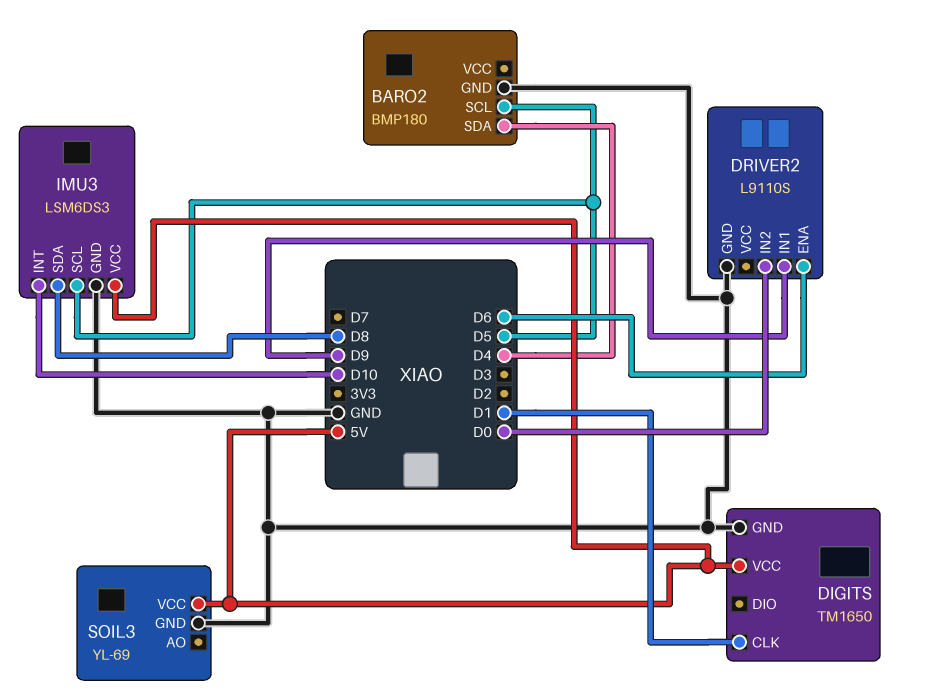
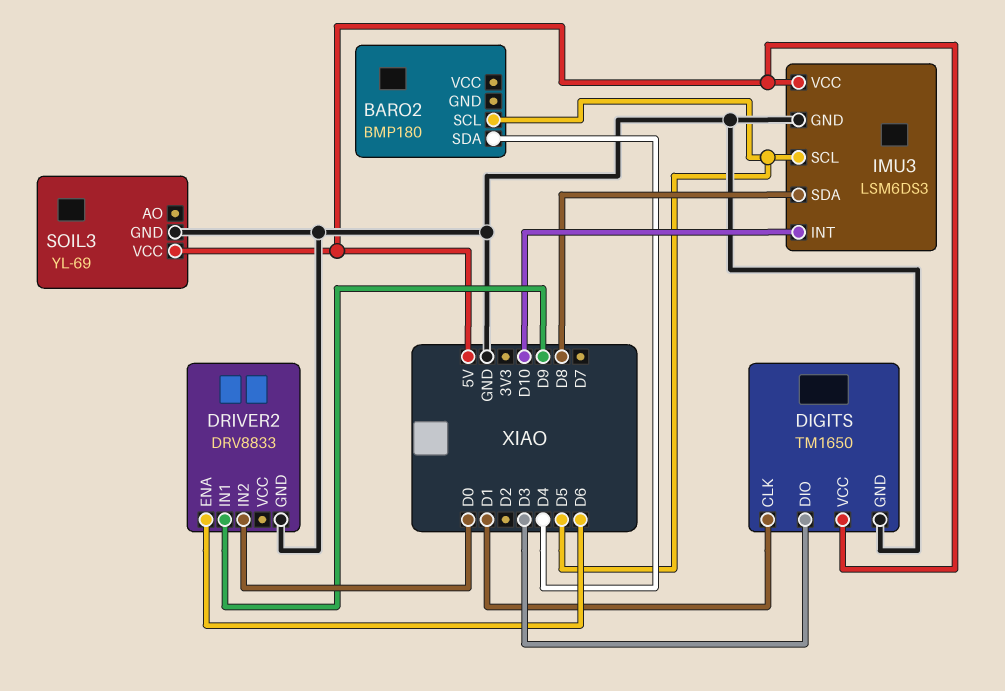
BARO2 pin GND: GND -> none
DIGITS pin DIO: none -> D3
DRIVER2: L9110S -> DRV8833

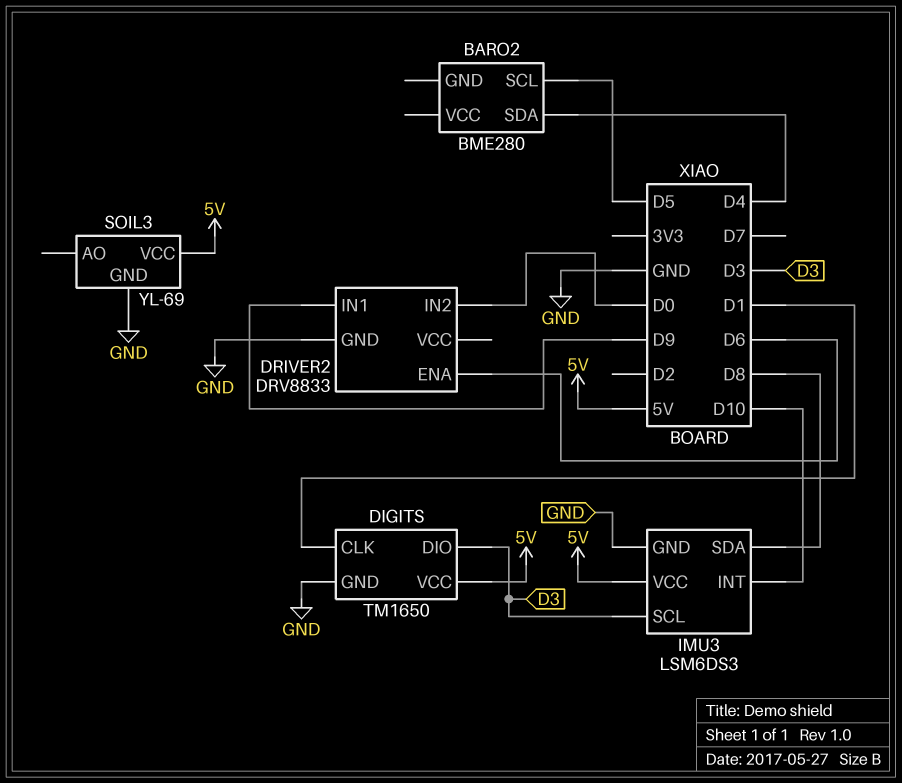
BARO2: BMP180 -> BME280
IMU3 pin SCL: D5 -> D3

